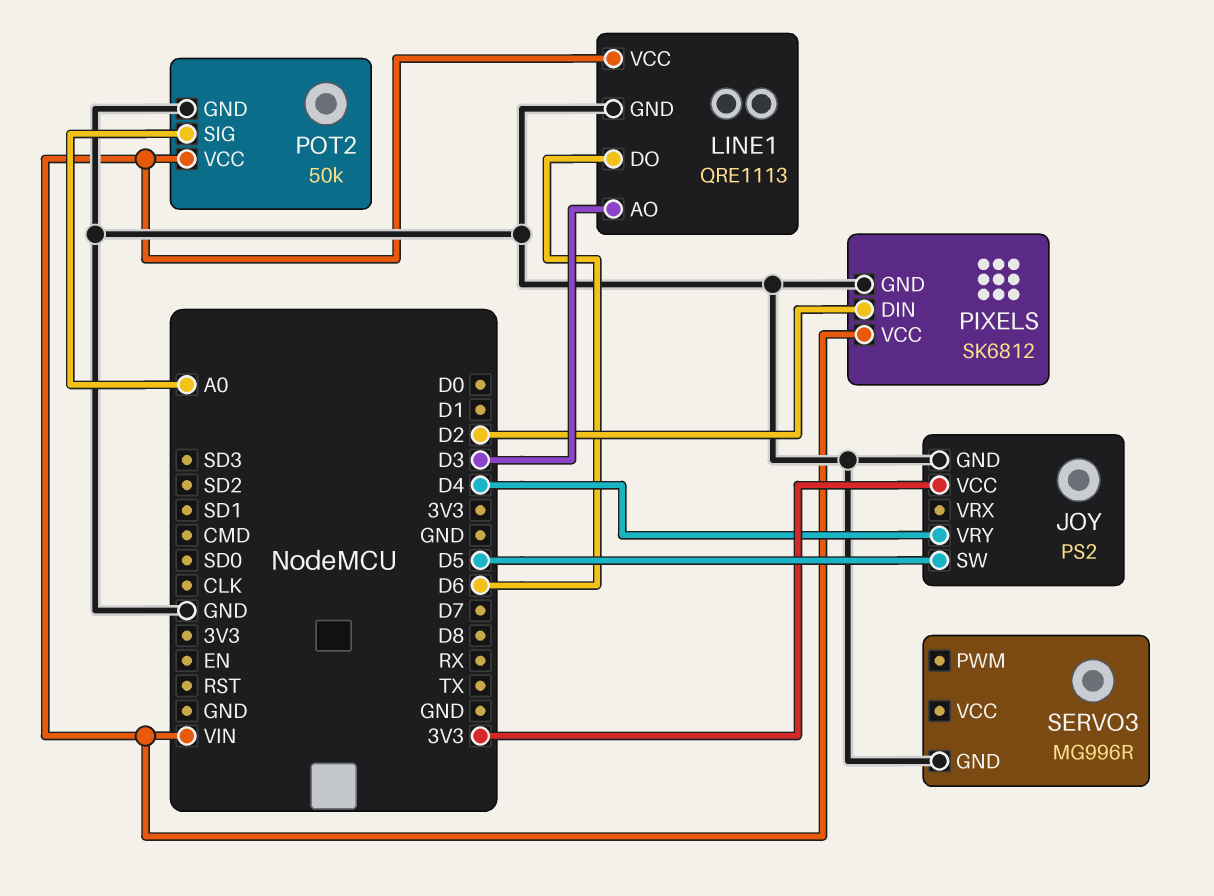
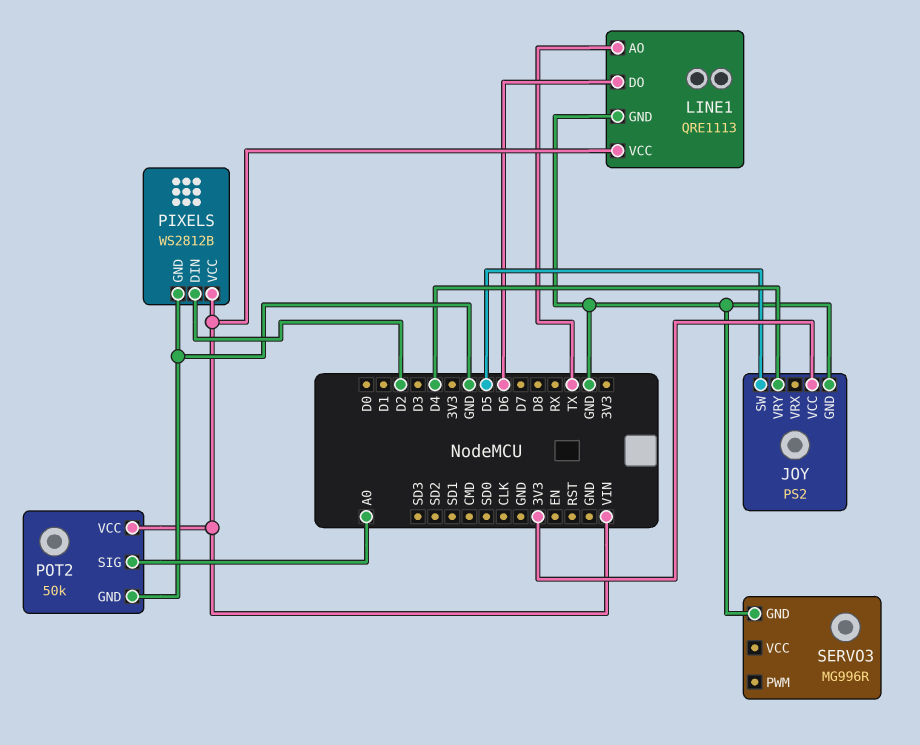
LINE1 pin AO: D3 -> TX
PIXELS: SK6812 -> WS2812B

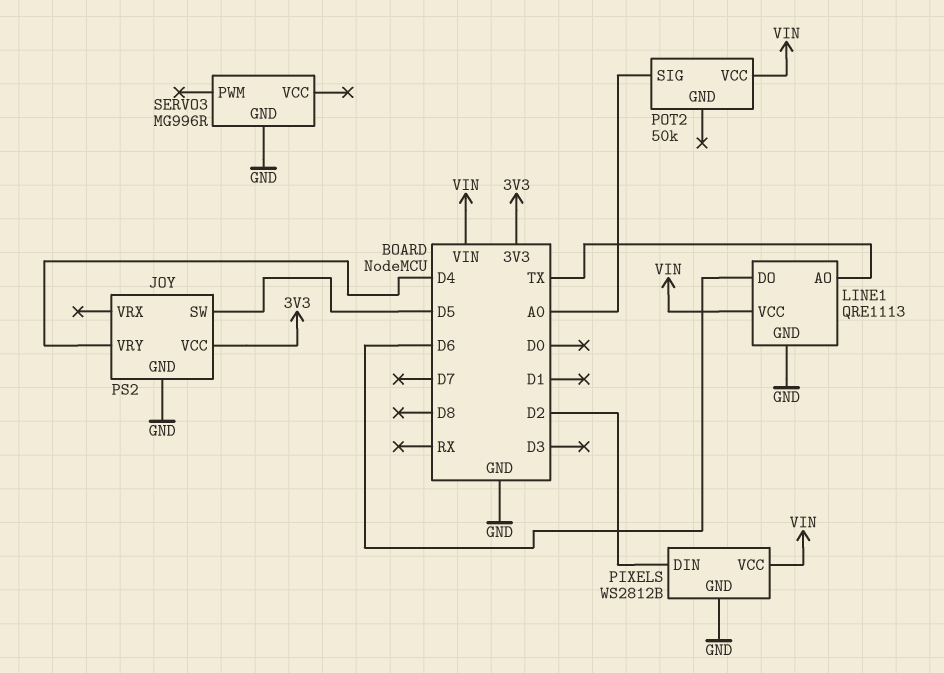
POT2 pin GND: GND -> none

